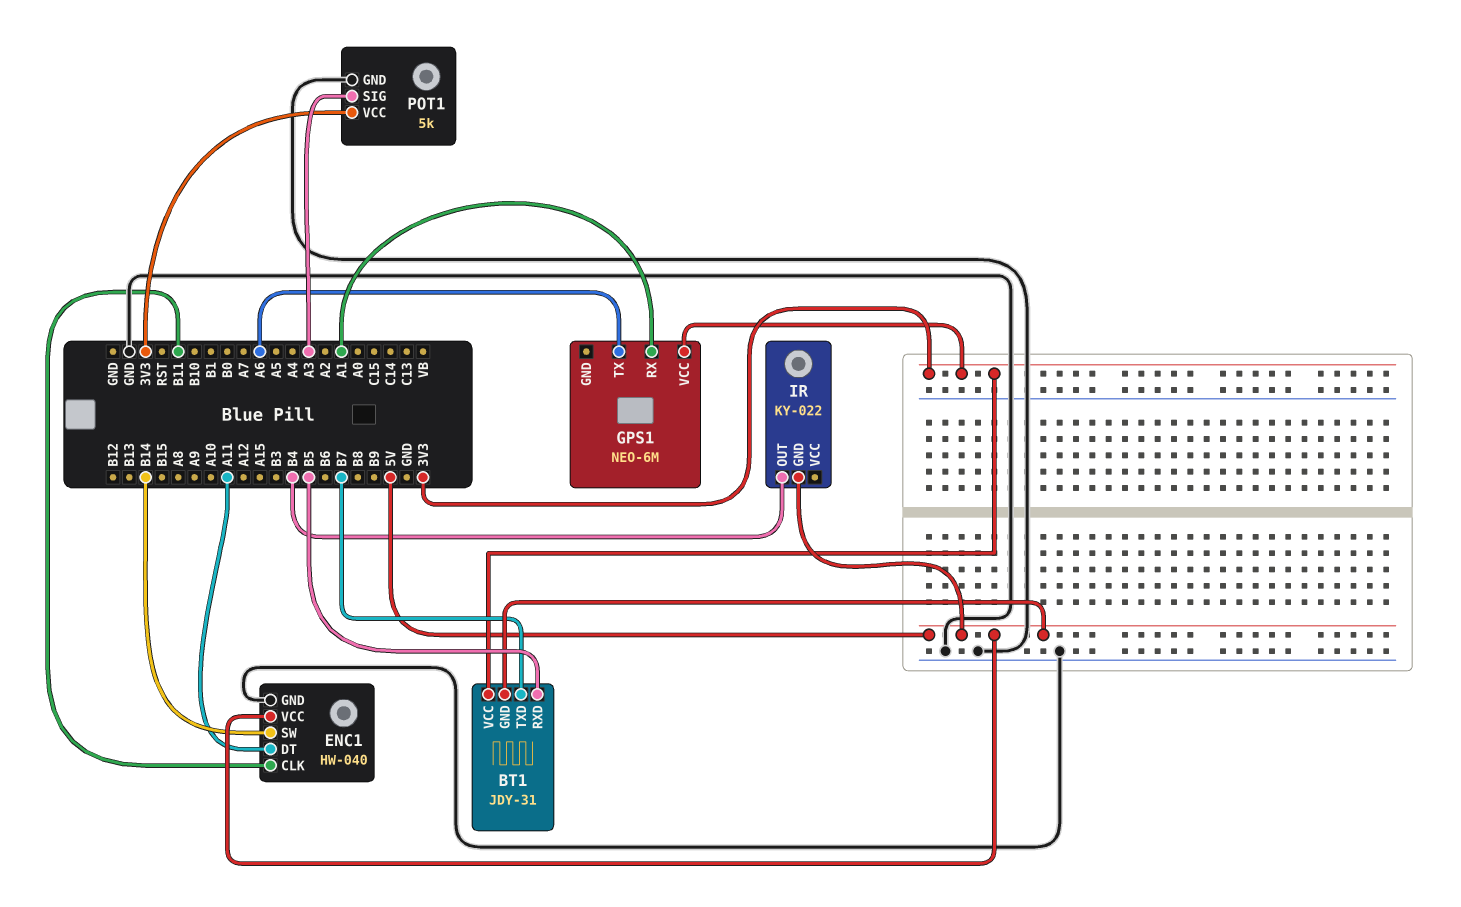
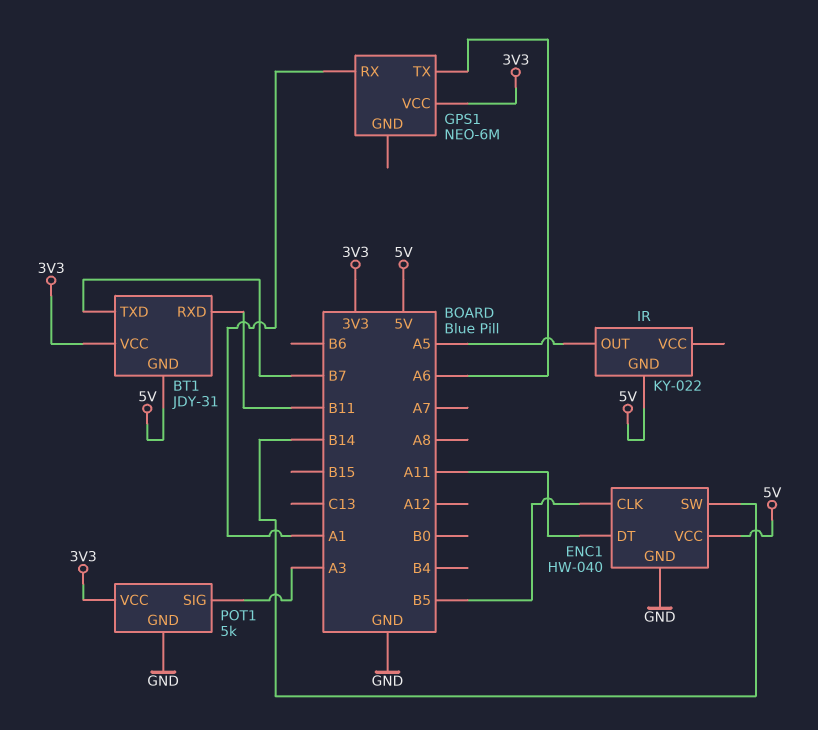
BT1 pin RXD: B5 -> B11
ENC1 pin CLK: B11 -> B5
IR pin OUT: B4 -> A5

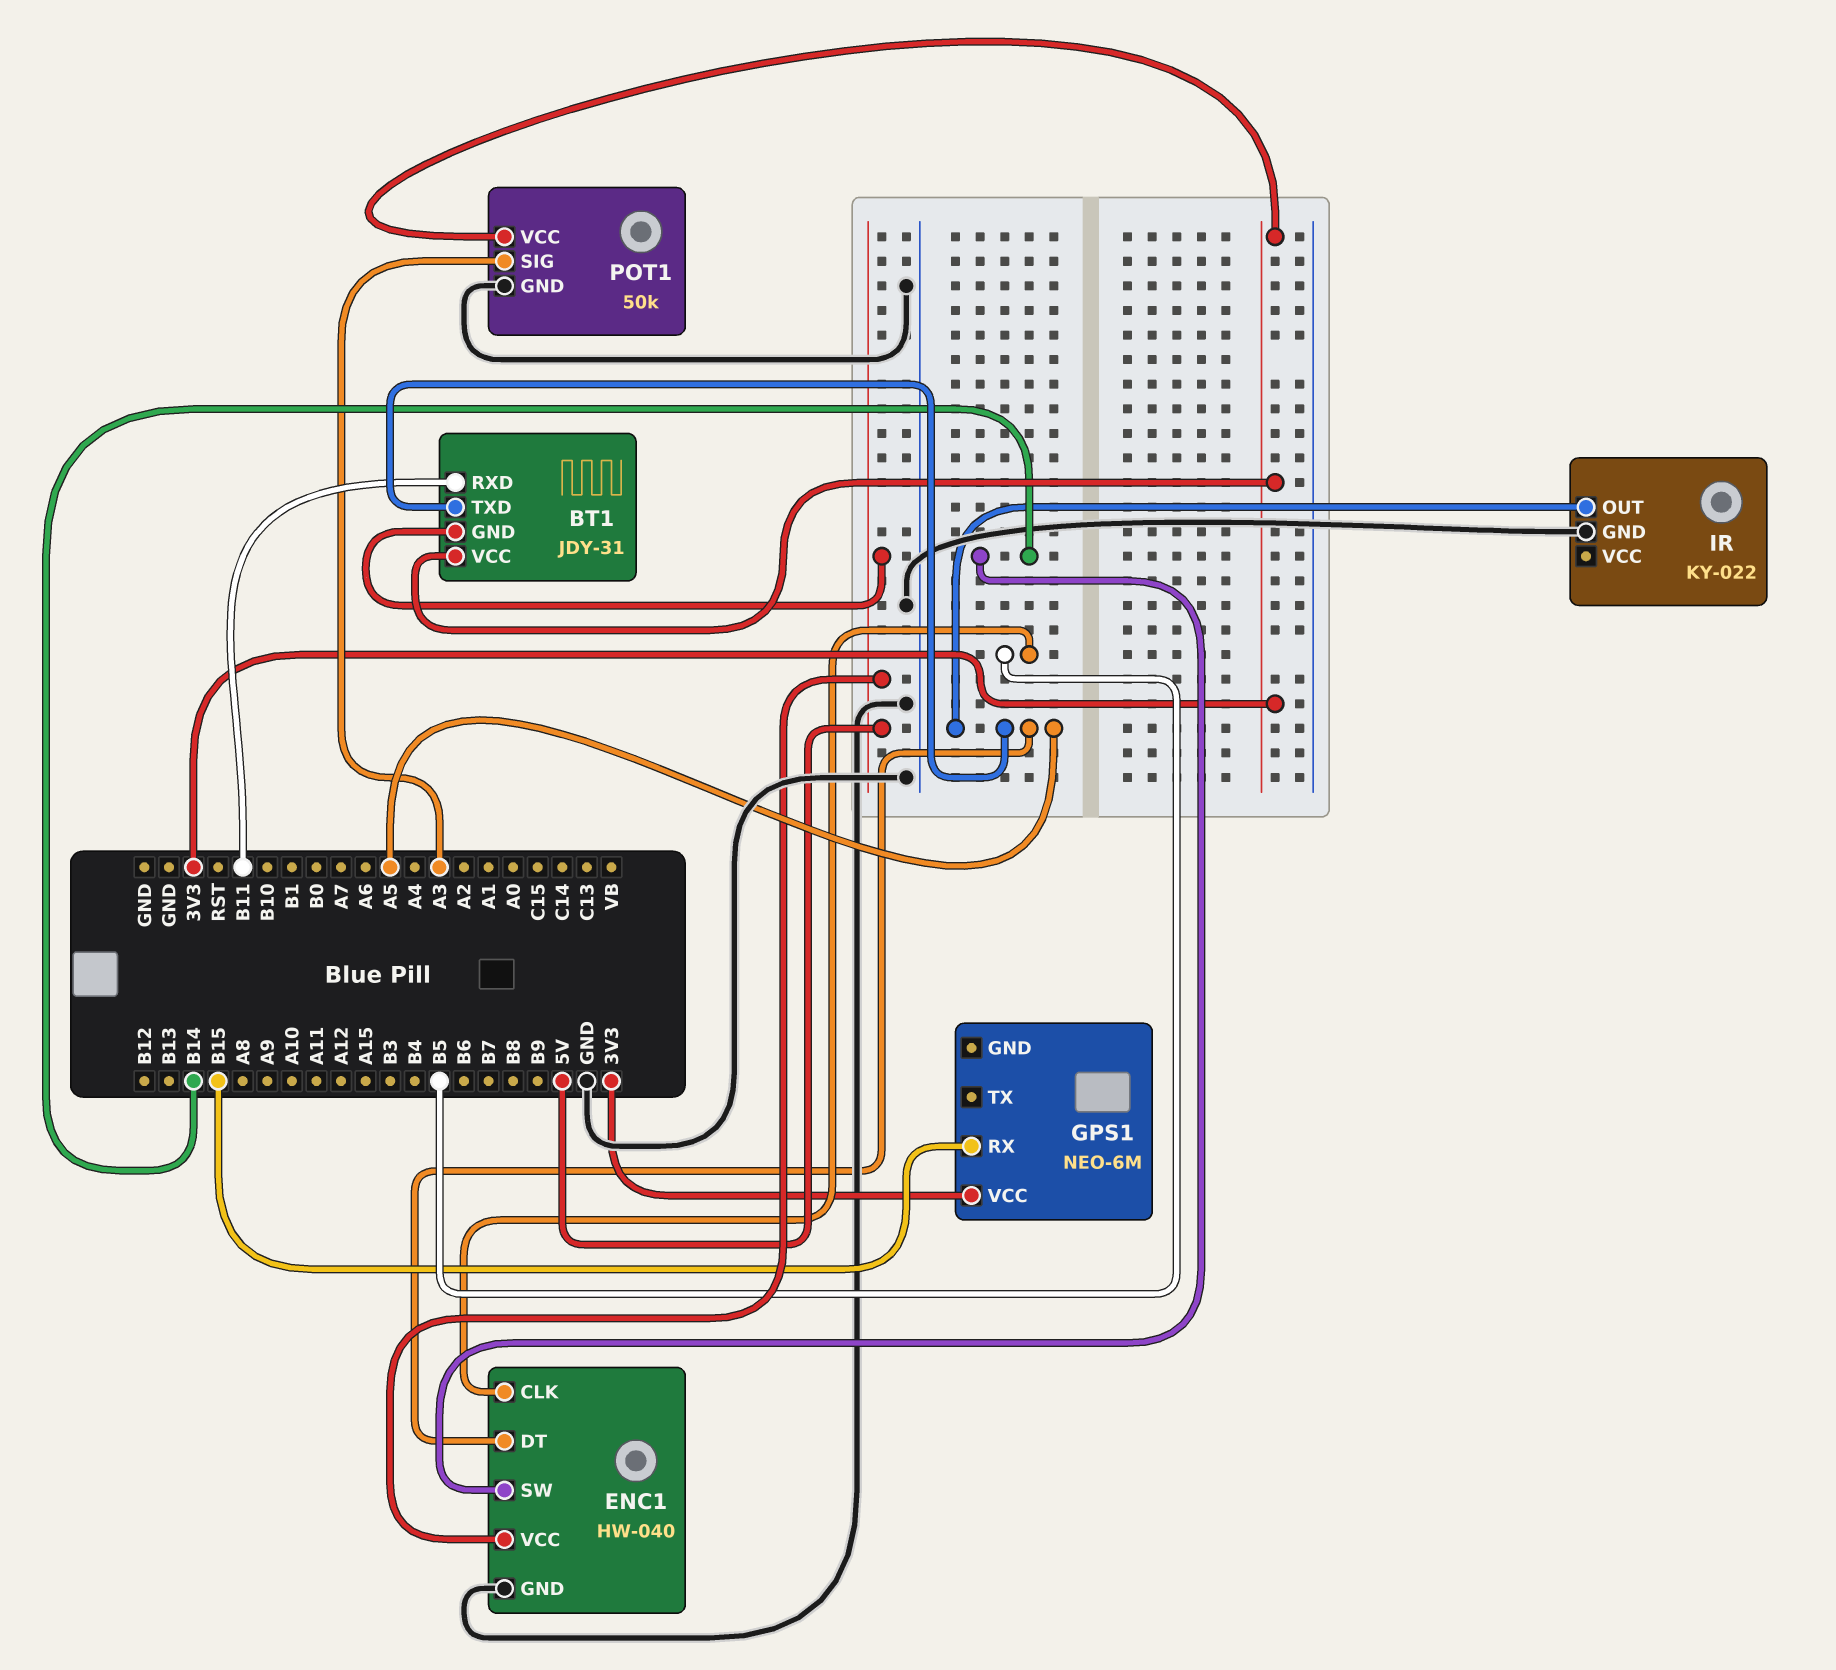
BT1 pin TXD: B7 -> A5
ENC1 pin DT: A11 -> A5
GPS1 pin RX: A1 -> B15
GPS1 pin TX: A6 -> none
IR pin GND: 5V -> GND
POT1: 5k -> 50k

